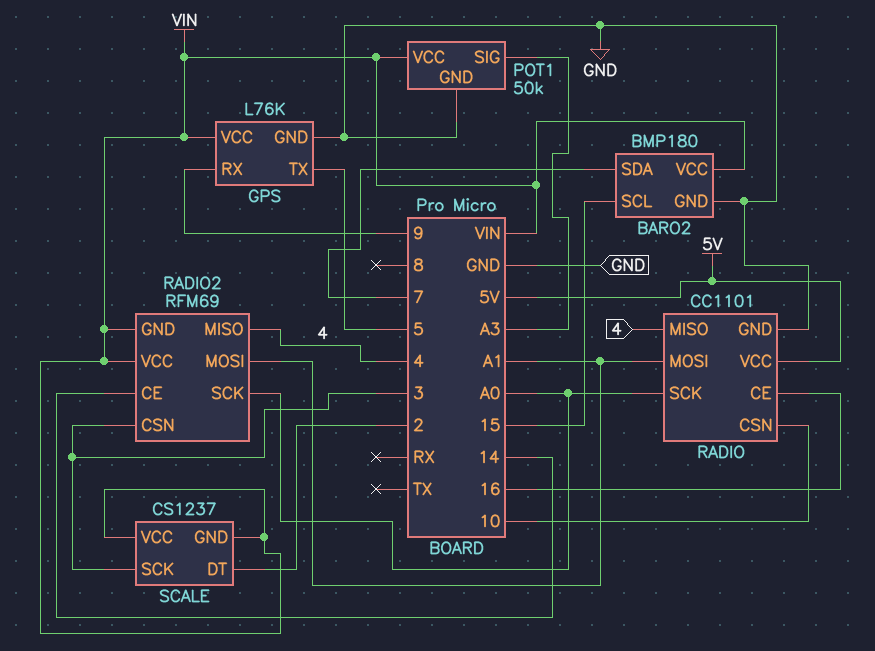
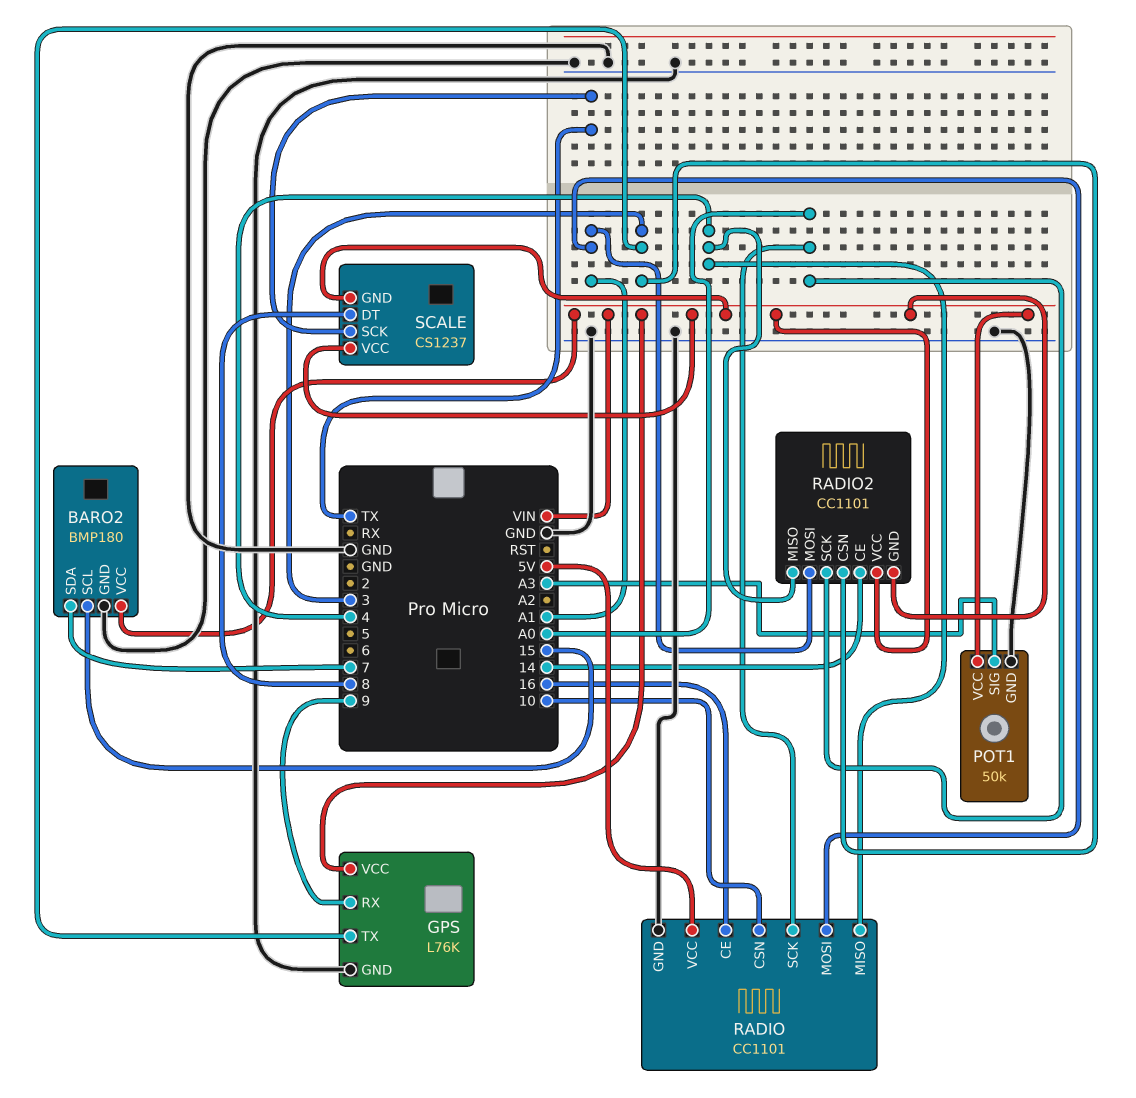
GPS pin TX: 5 -> 3
RADIO2: RFM69 -> CC1101
SCALE pin DT: 2 -> 8
SCALE pin SCK: 3 -> TX

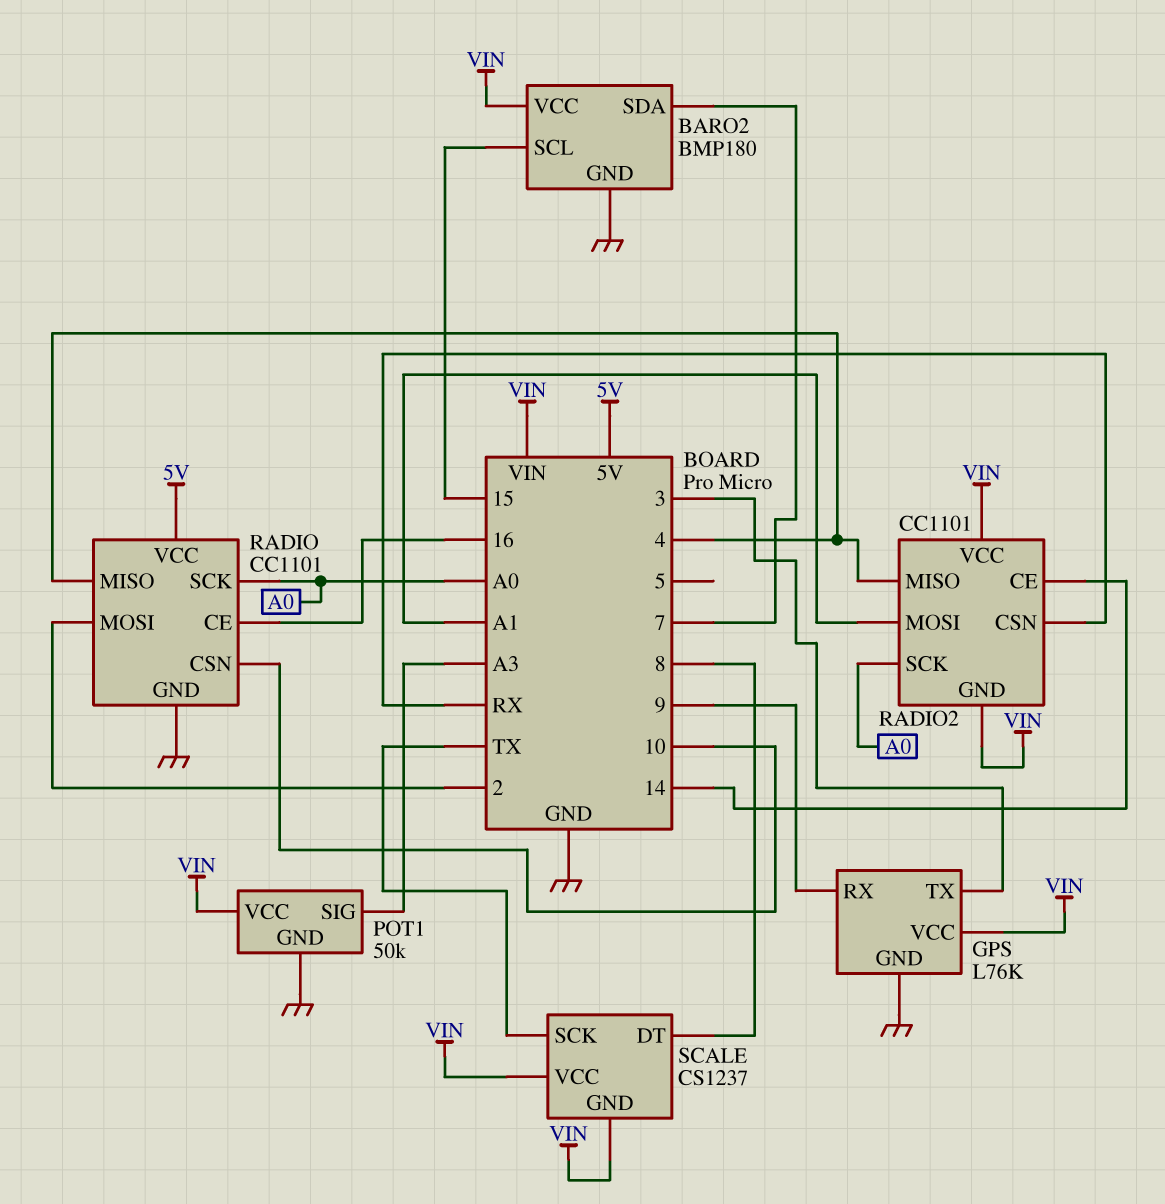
RADIO pin MOSI: A1 -> 2
RADIO2 pin CSN: 3 -> RX

